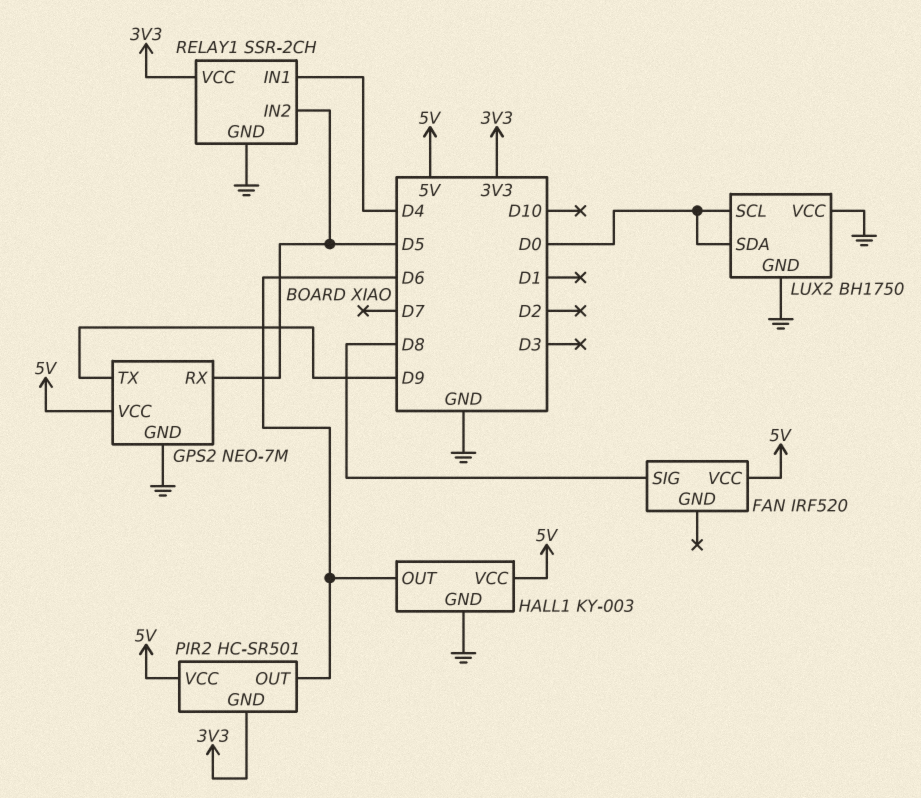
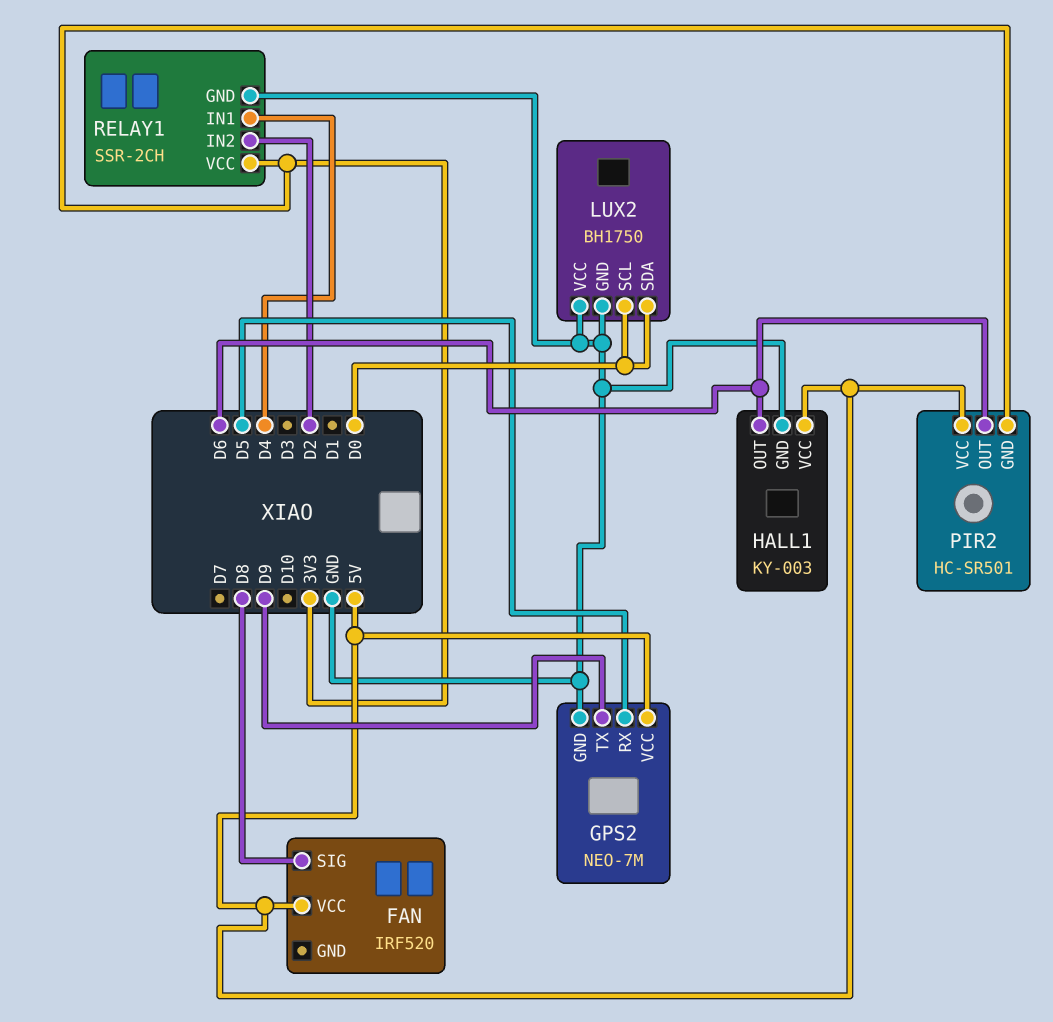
RELAY1 pin IN2: D5 -> D2

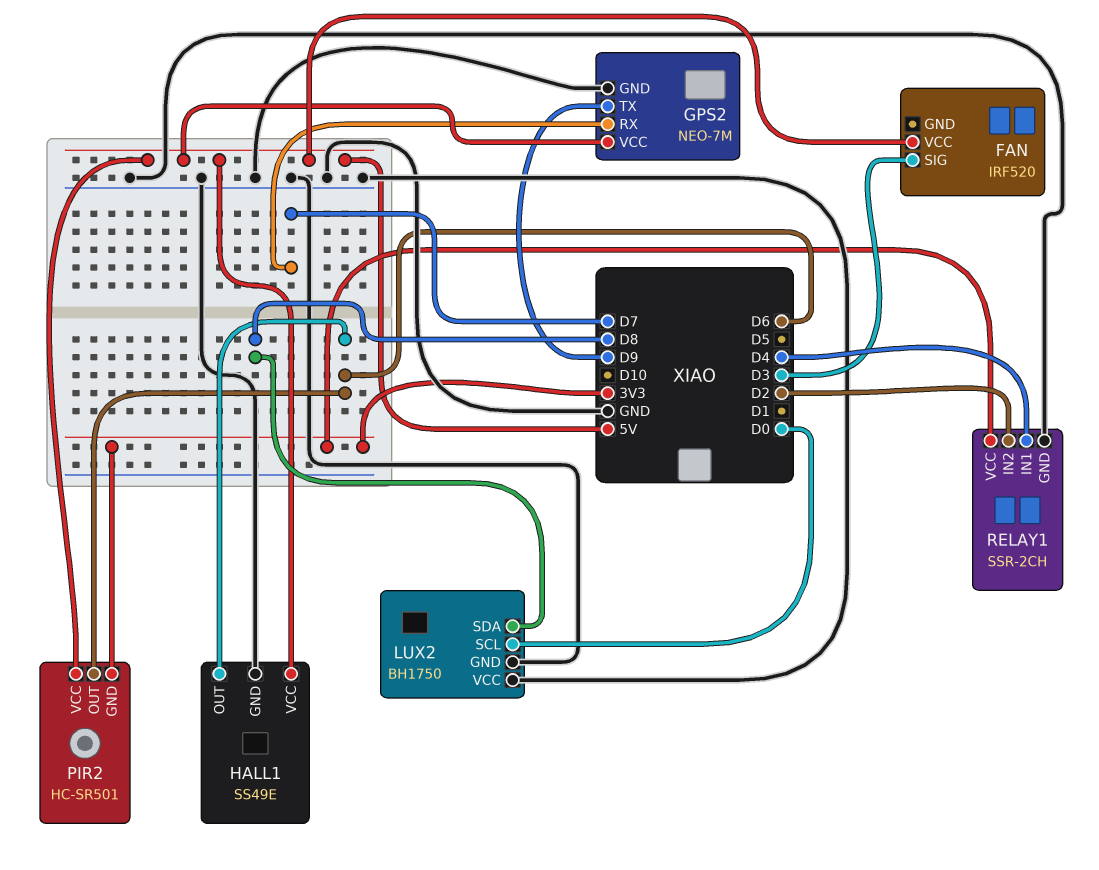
FAN pin SIG: D8 -> D3
GPS2 pin RX: D5 -> D7
HALL1: KY-003 -> SS49E
LUX2 pin SDA: D0 -> D8

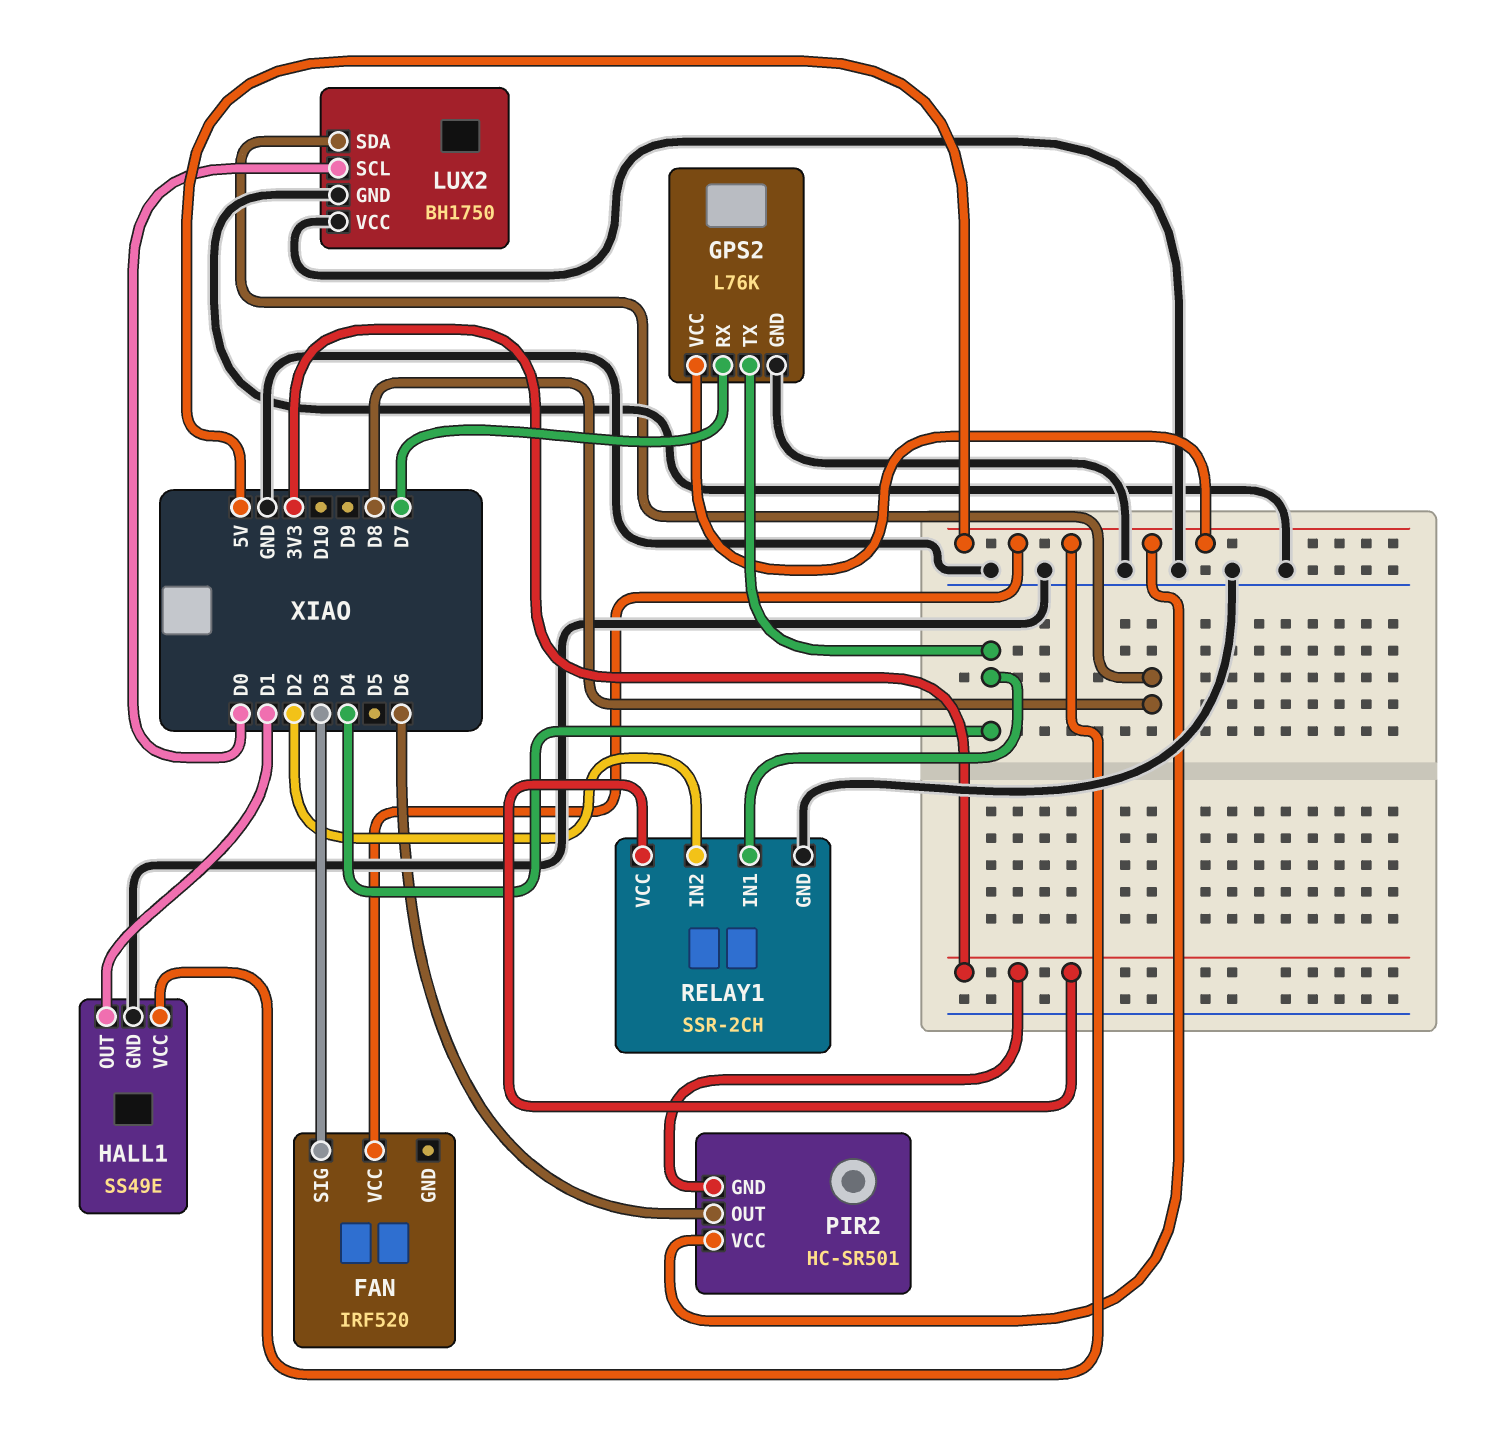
GPS2: NEO-7M -> L76K
GPS2 pin TX: D9 -> D4
HALL1 pin OUT: D6 -> D1

